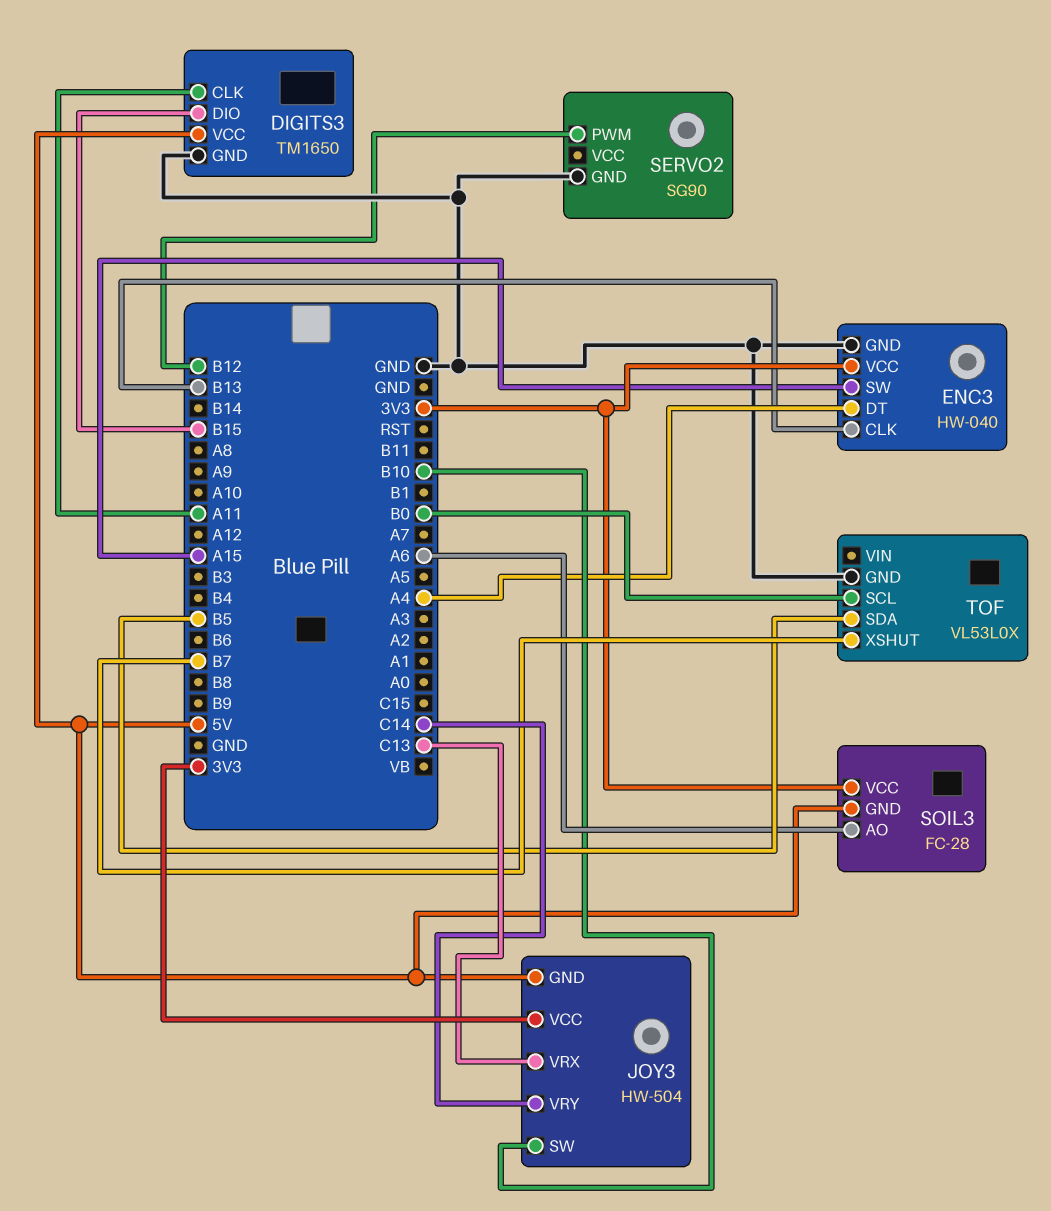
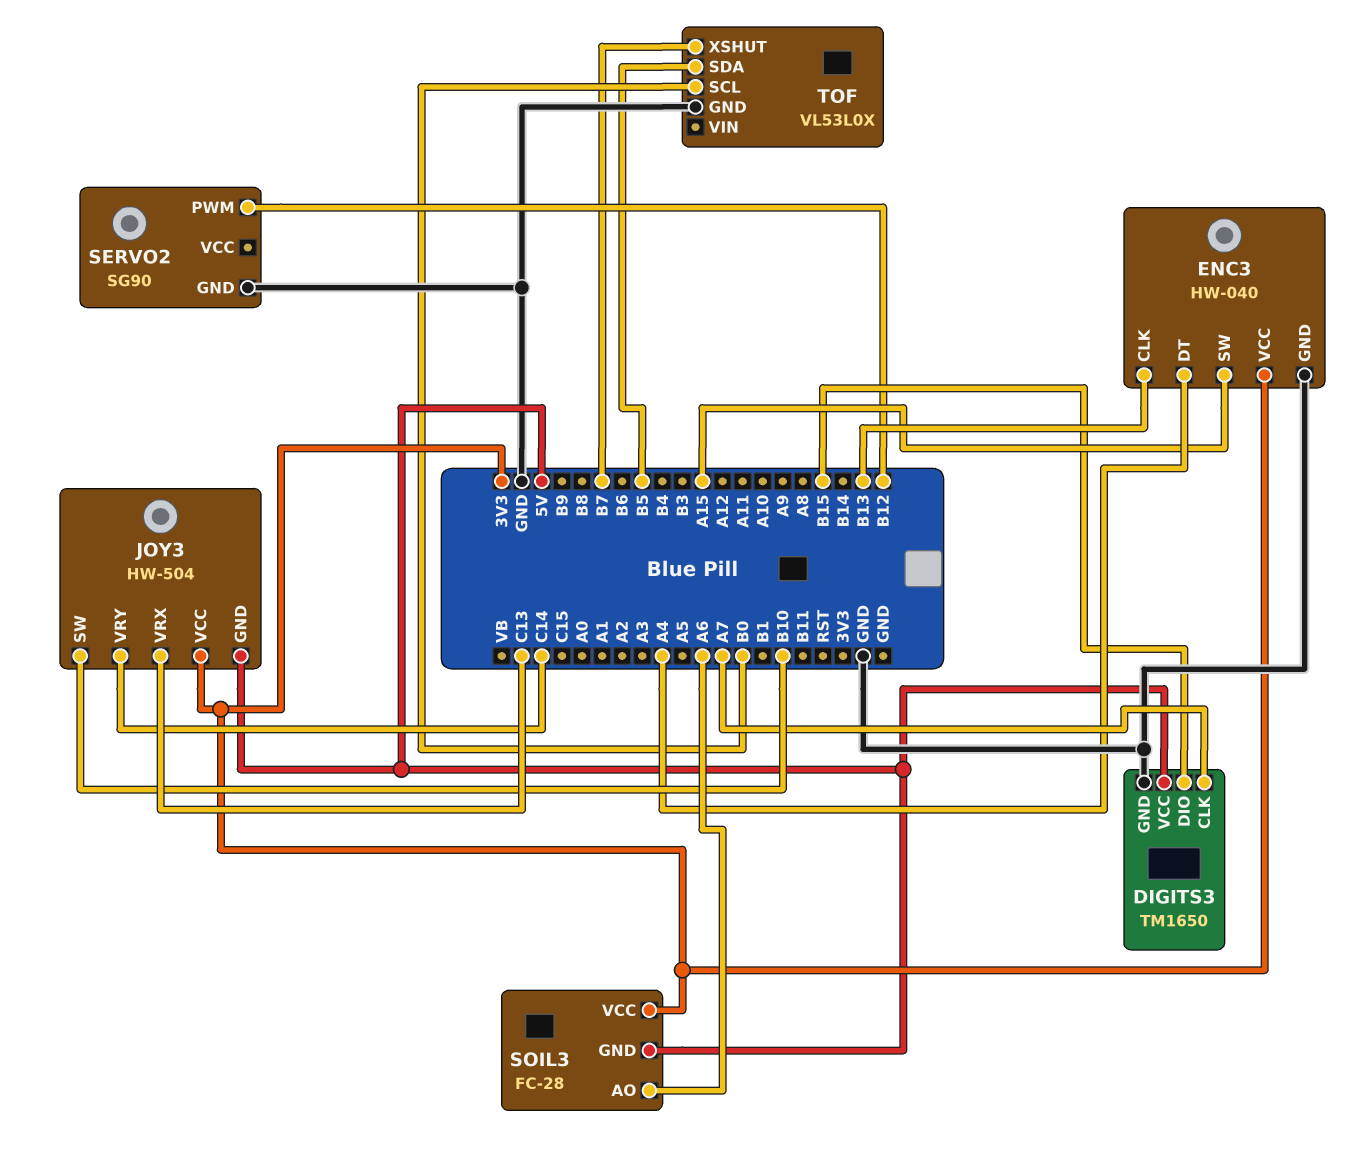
DIGITS3 pin CLK: A11 -> A7

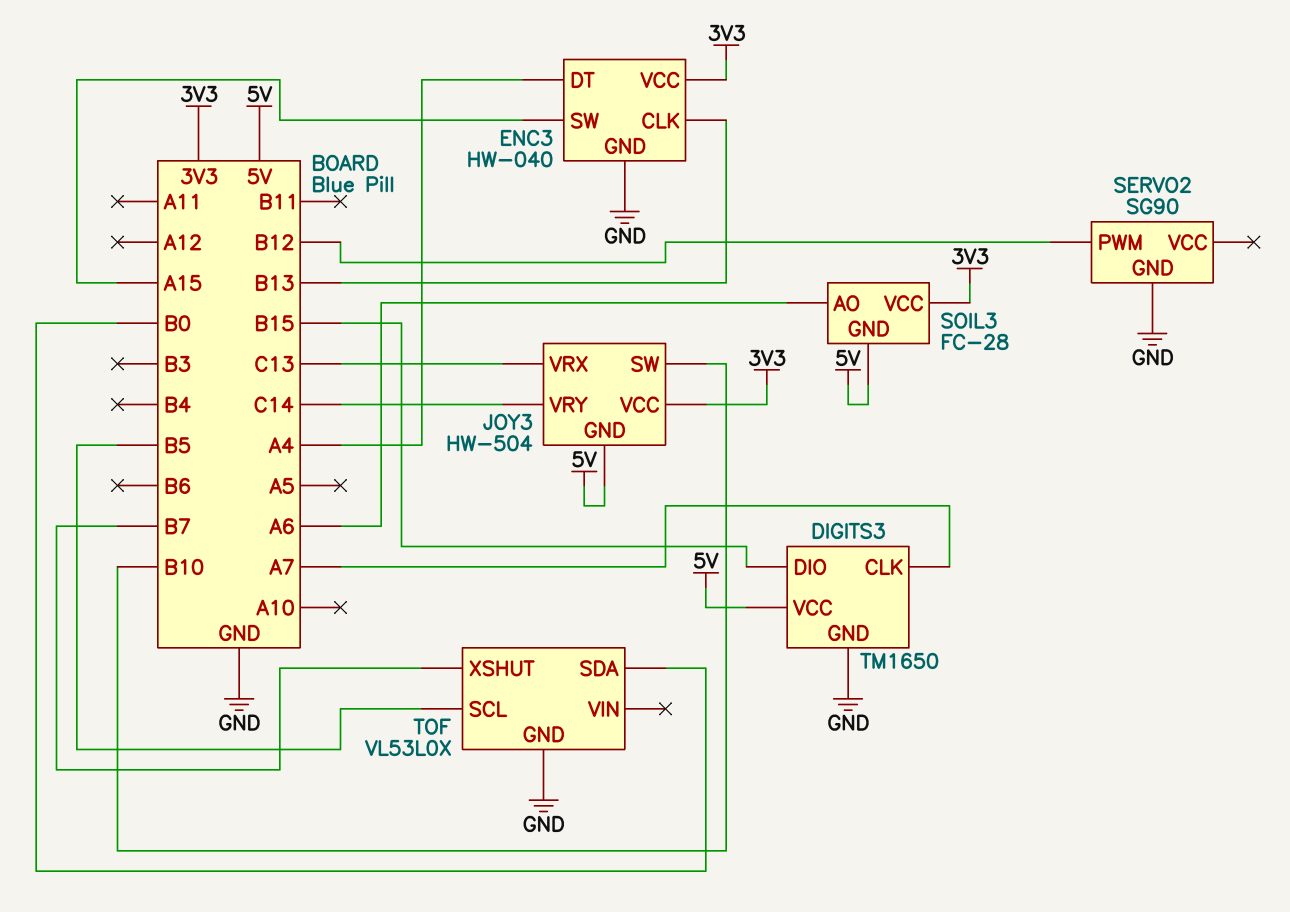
TOF pin SCL: B0 -> B5
TOF pin SDA: B5 -> B0

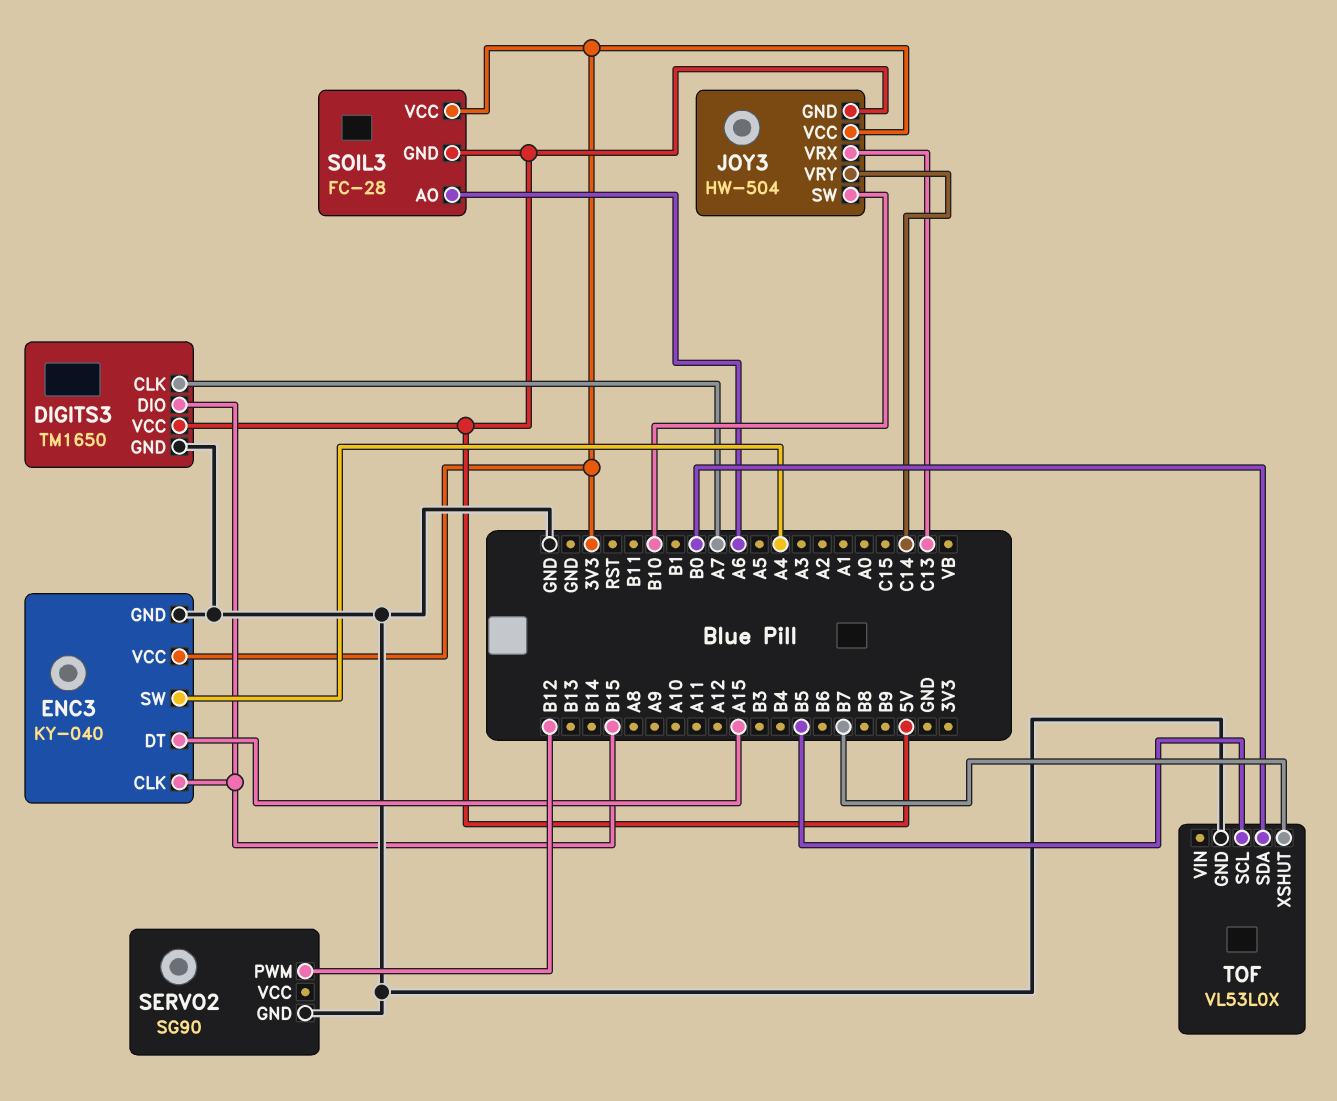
ENC3: HW-040 -> KY-040
ENC3 pin CLK: B13 -> B15
ENC3 pin DT: A4 -> A15
ENC3 pin SW: A15 -> A4

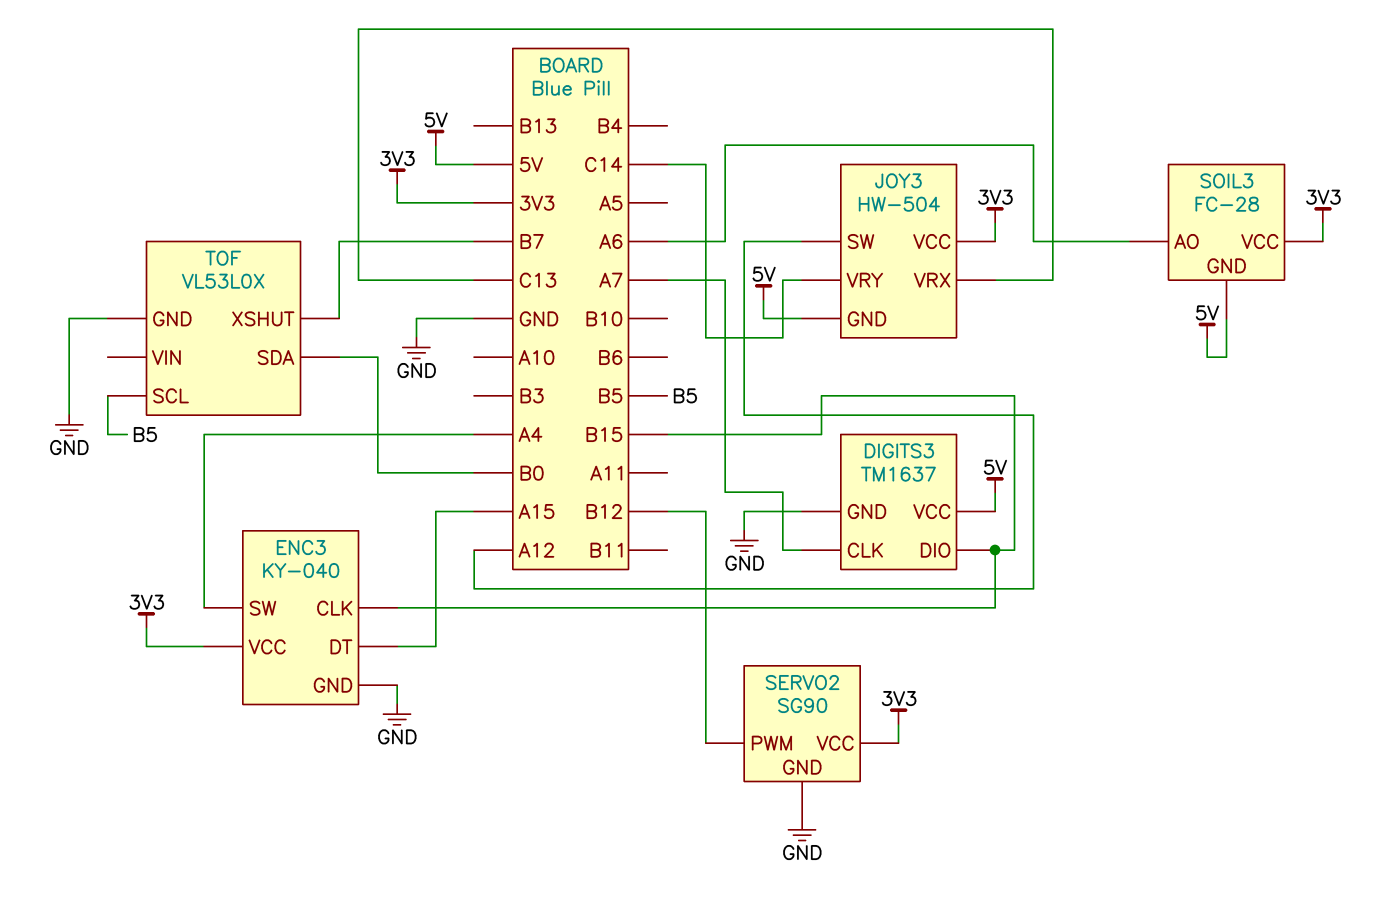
DIGITS3: TM1650 -> TM1637
JOY3 pin SW: B10 -> A12
SERVO2 pin VCC: none -> 3V3

